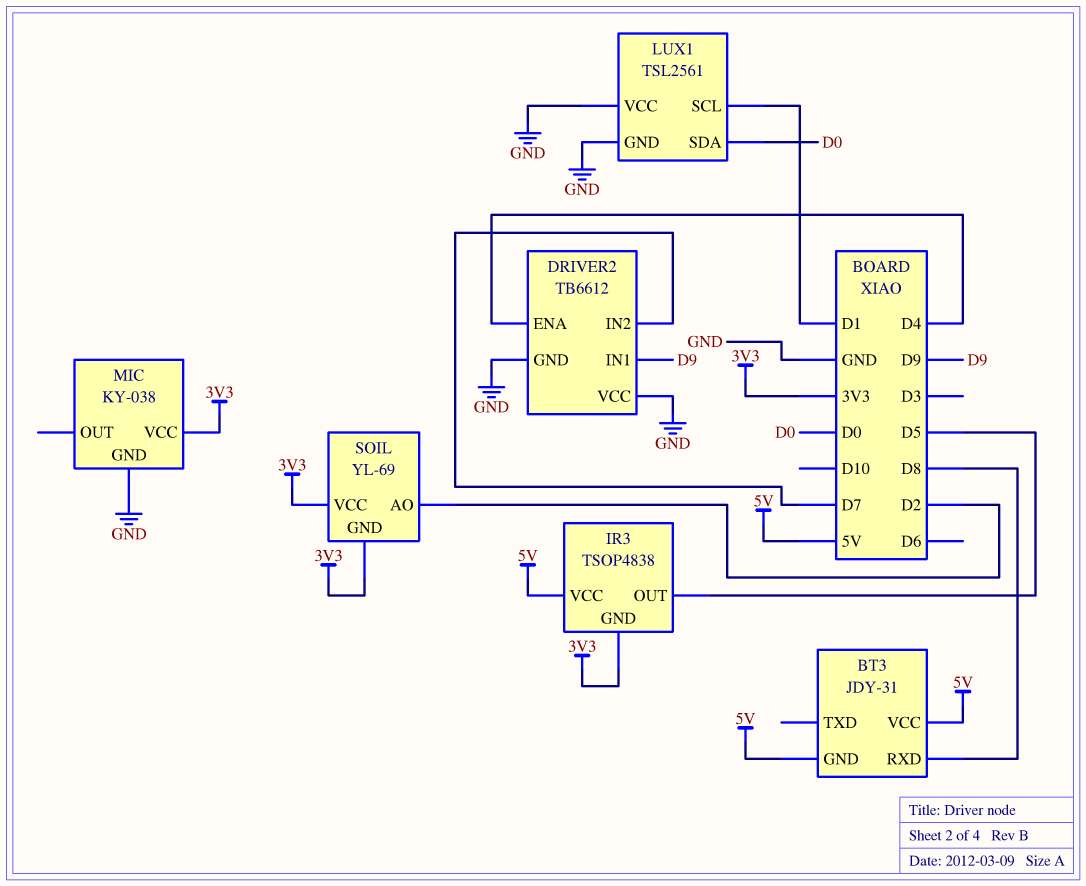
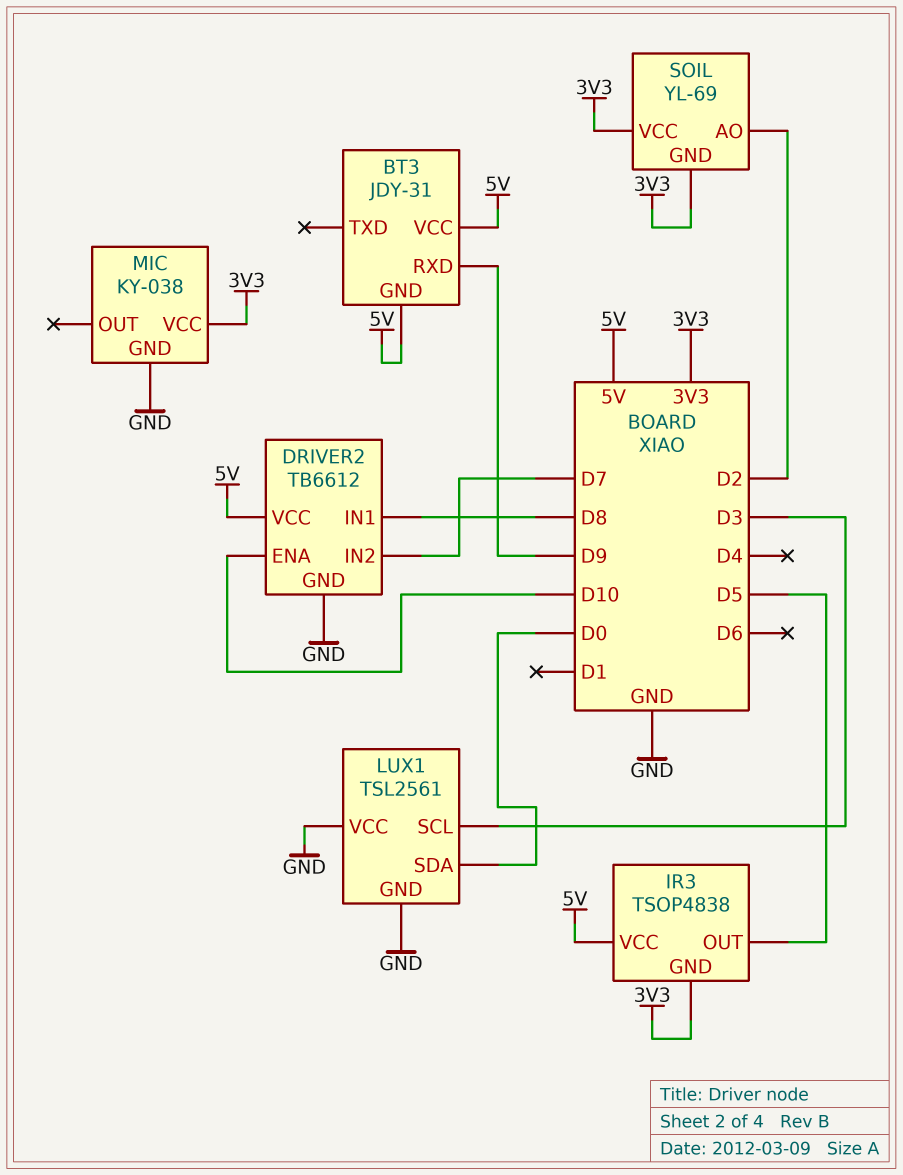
BT3 pin RXD: D8 -> D9
DRIVER2 pin ENA: D4 -> D10
DRIVER2 pin IN1: D9 -> D8
DRIVER2 pin VCC: GND -> 5V
LUX1 pin SCL: D1 -> D3

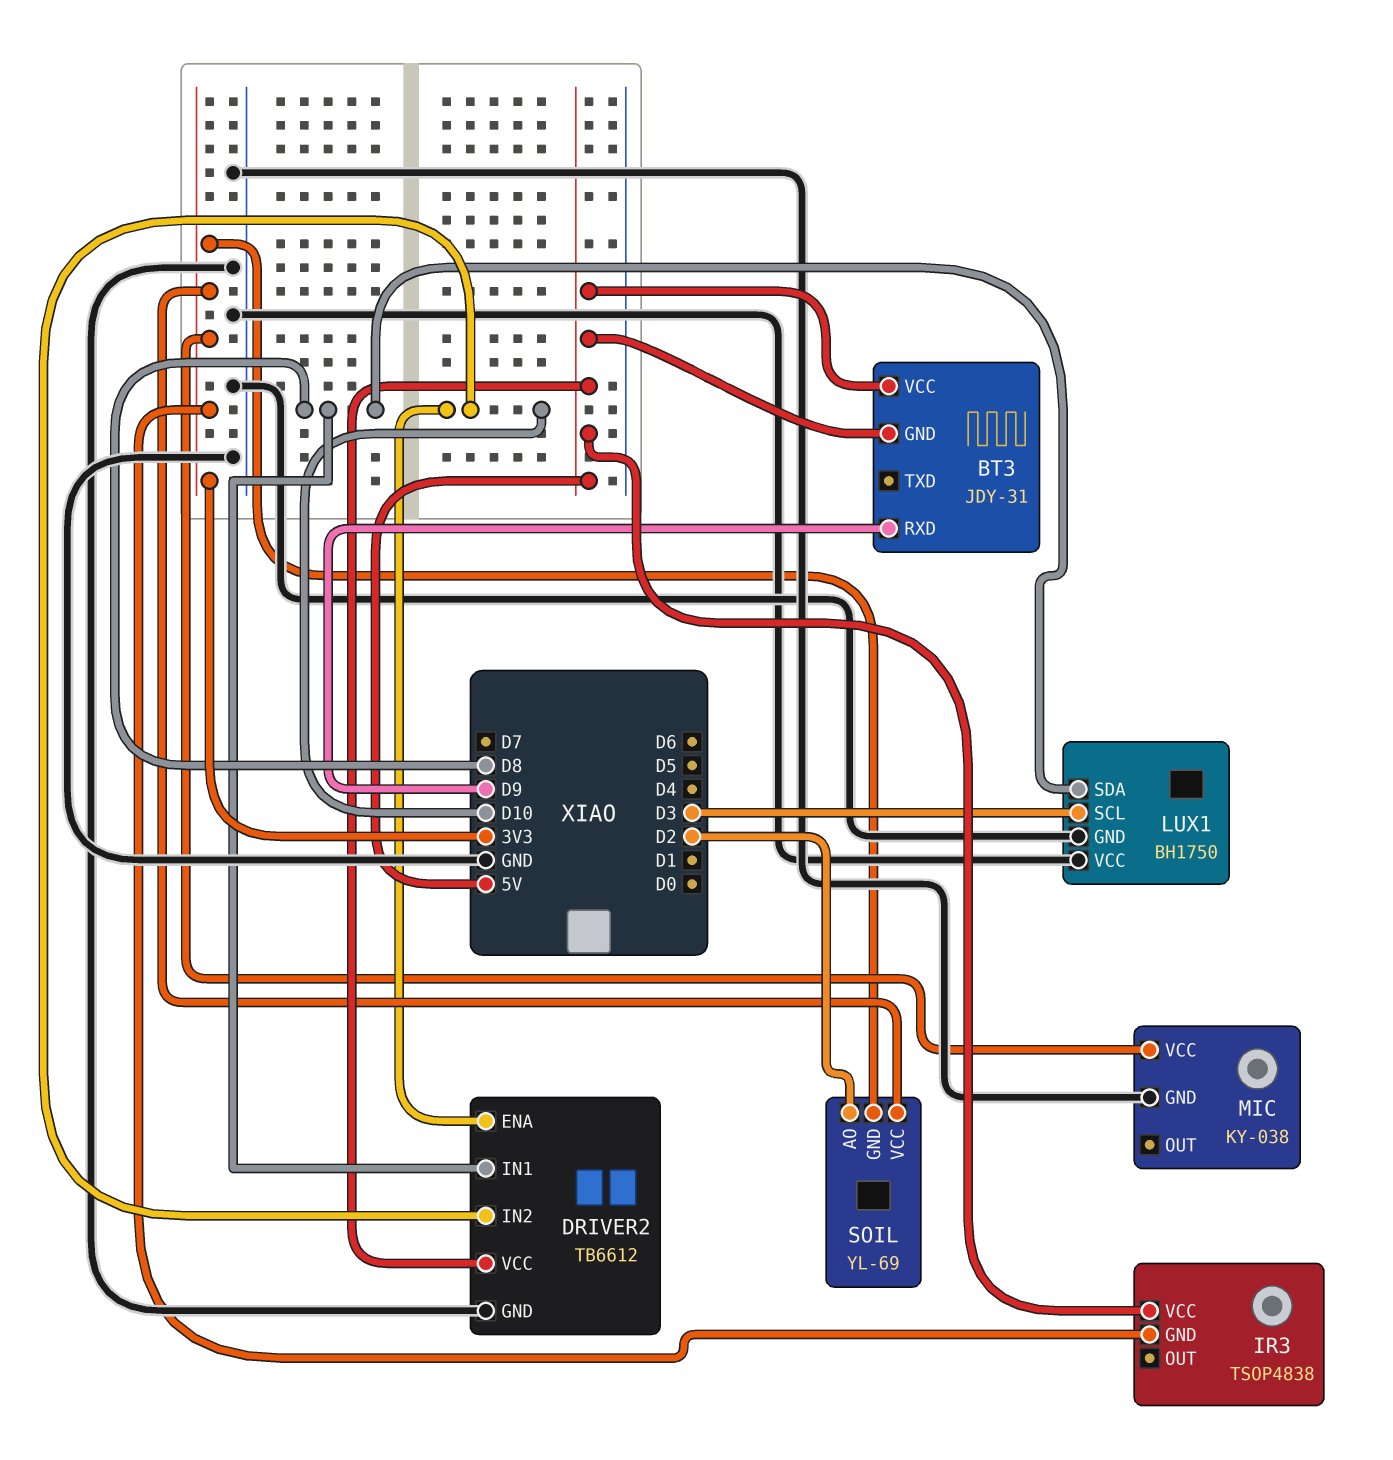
DRIVER2 pin IN2: D7 -> D10
IR3 pin OUT: D5 -> none
LUX1: TSL2561 -> BH1750
LUX1 pin SDA: D0 -> D8

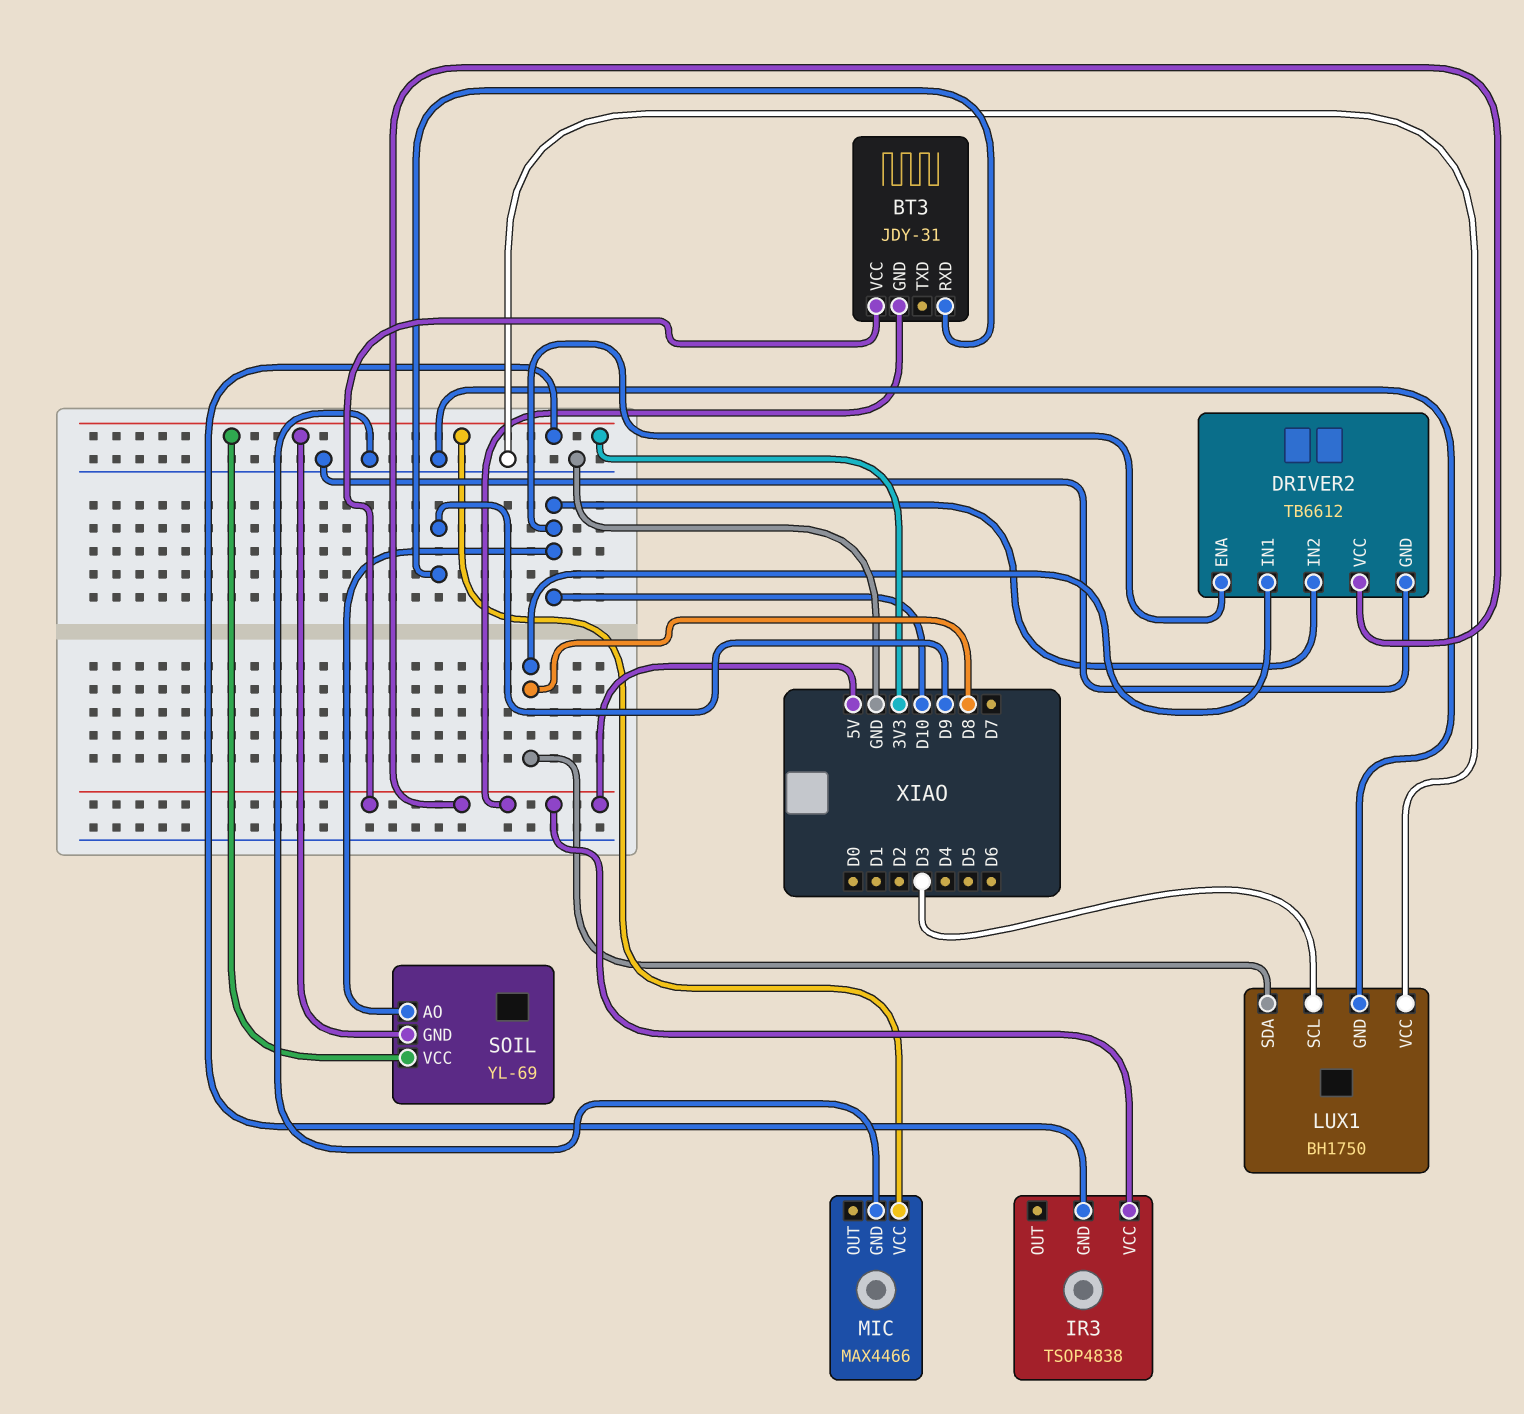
MIC: KY-038 -> MAX4466
SOIL pin AO: D2 -> D10

